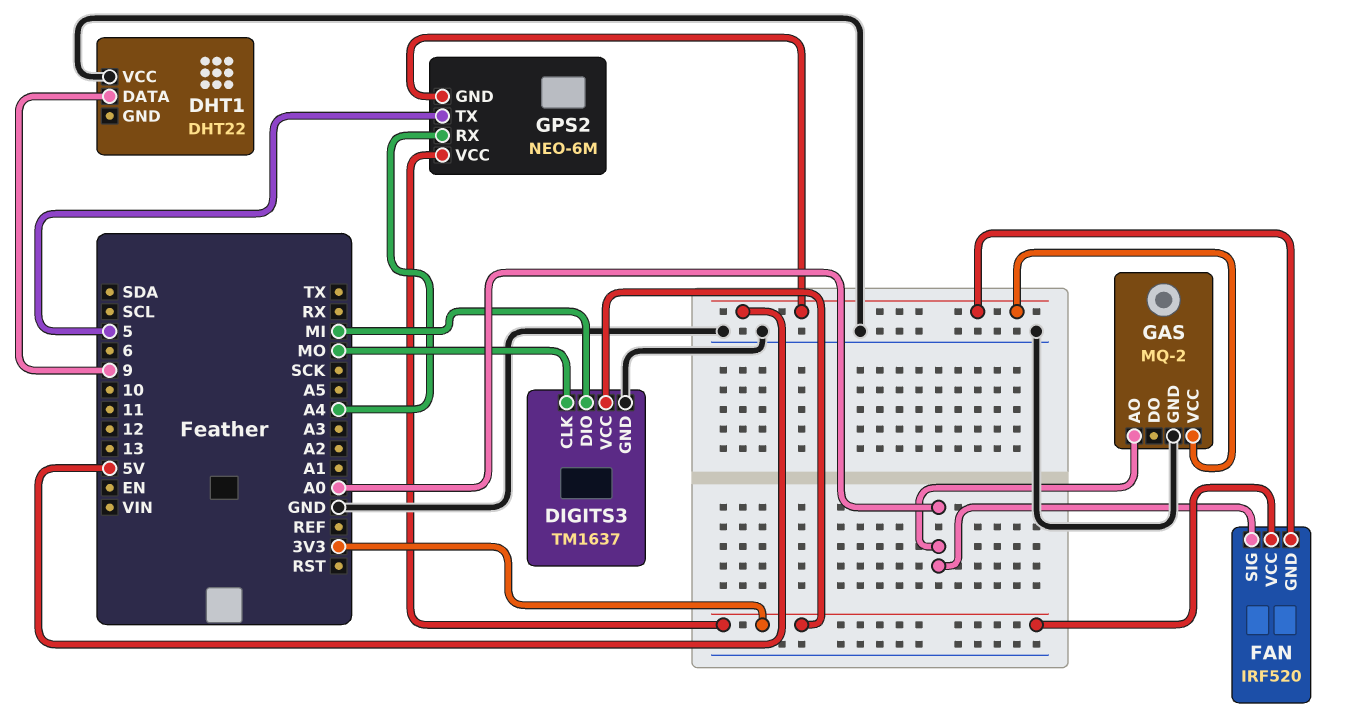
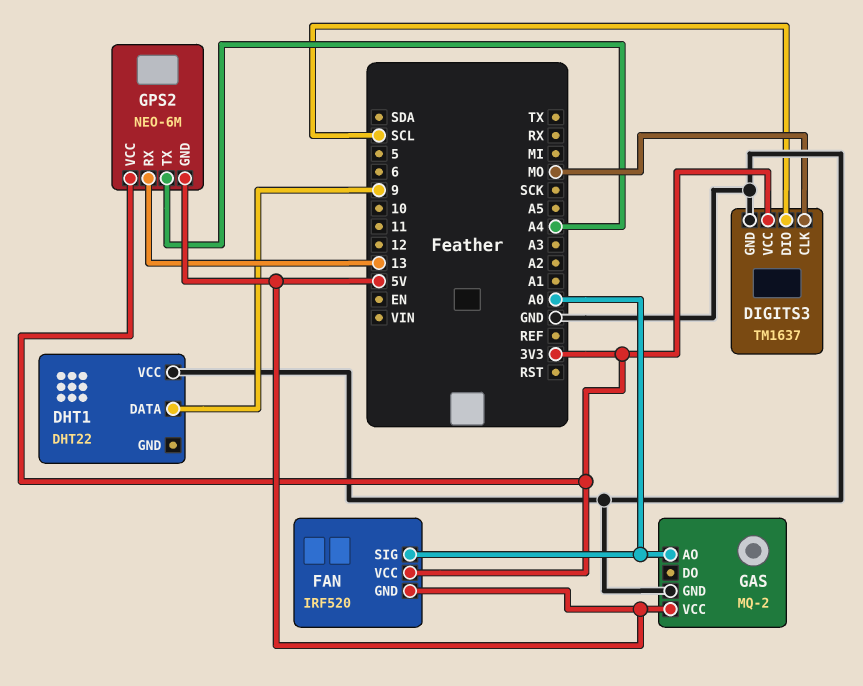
DIGITS3 pin DIO: MI -> SCL
GPS2 pin RX: A4 -> 13
GPS2 pin TX: 5 -> A4

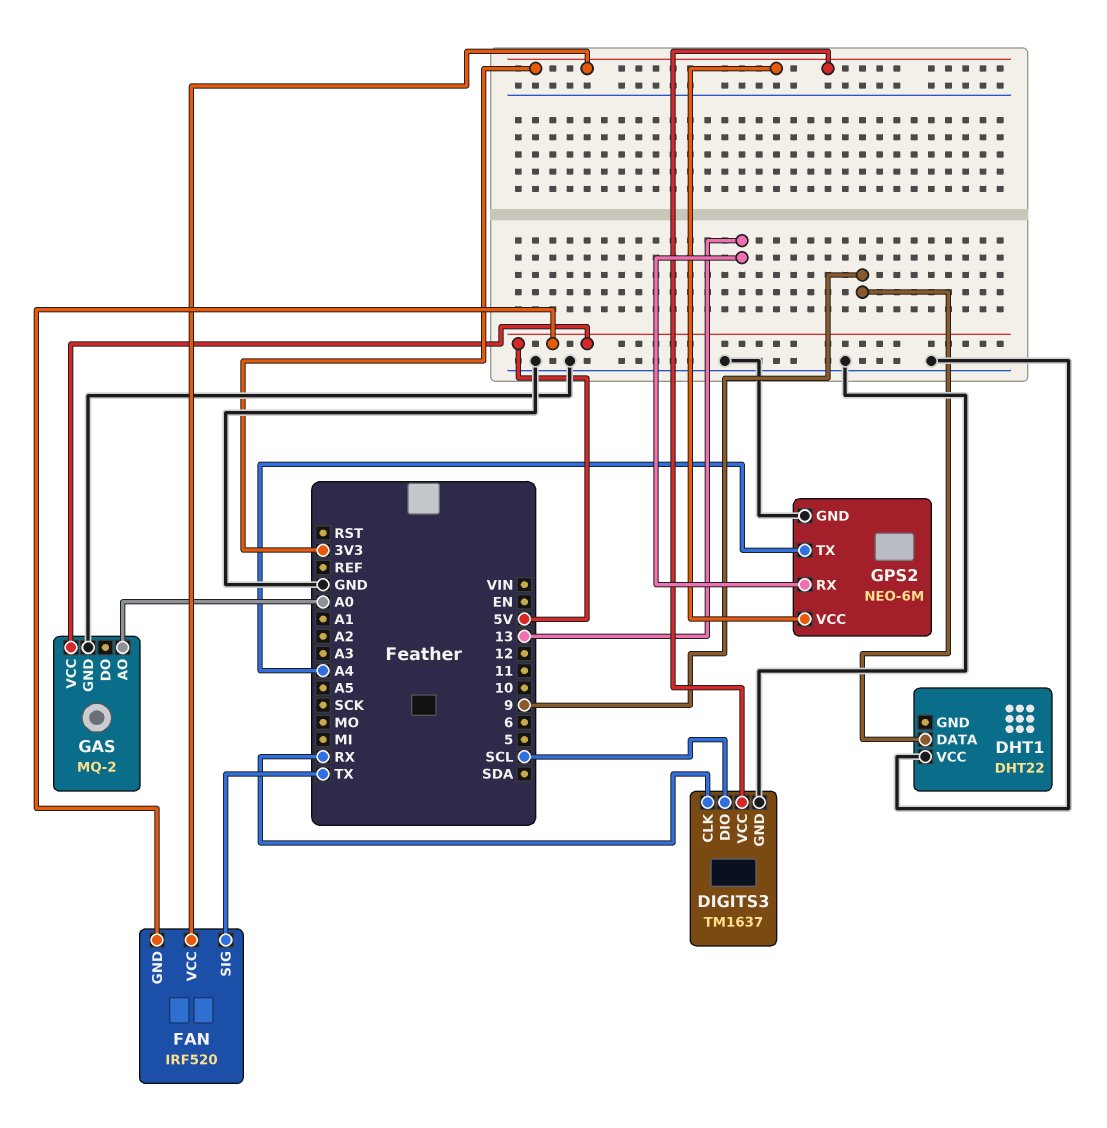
DIGITS3 pin CLK: MO -> RX
FAN pin SIG: A0 -> TX
GPS2 pin GND: 5V -> GND

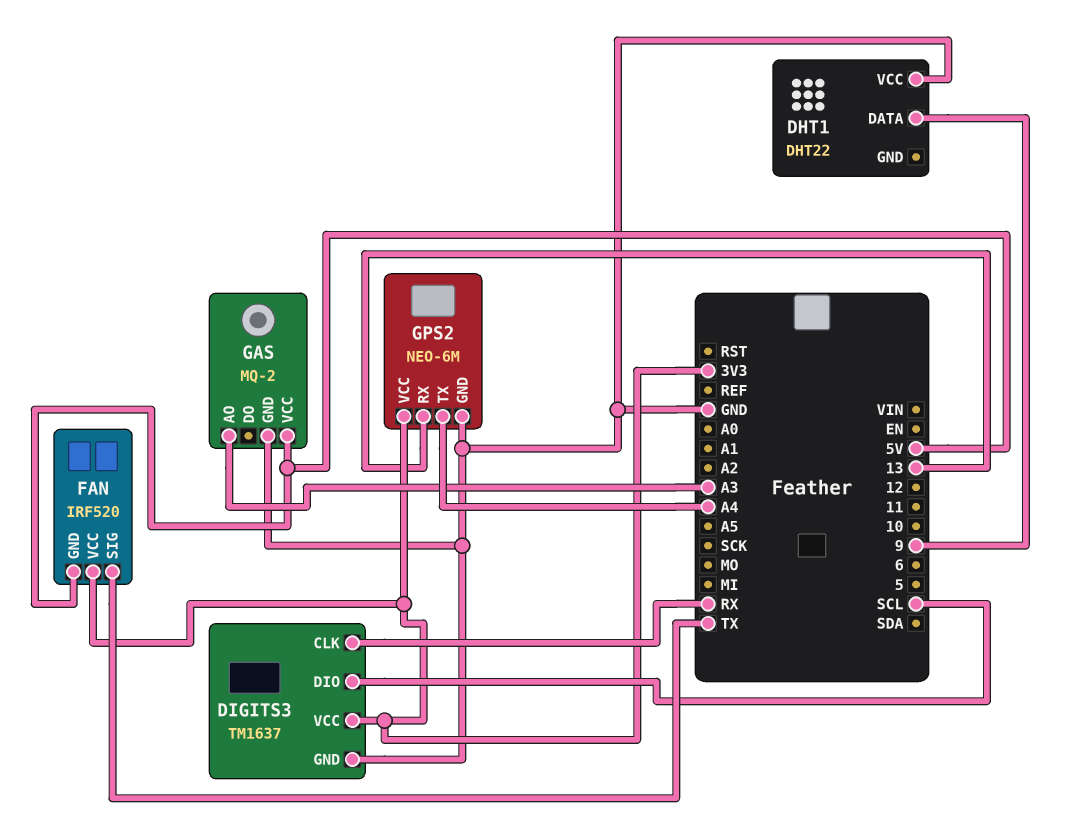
GAS pin AO: A0 -> A3

